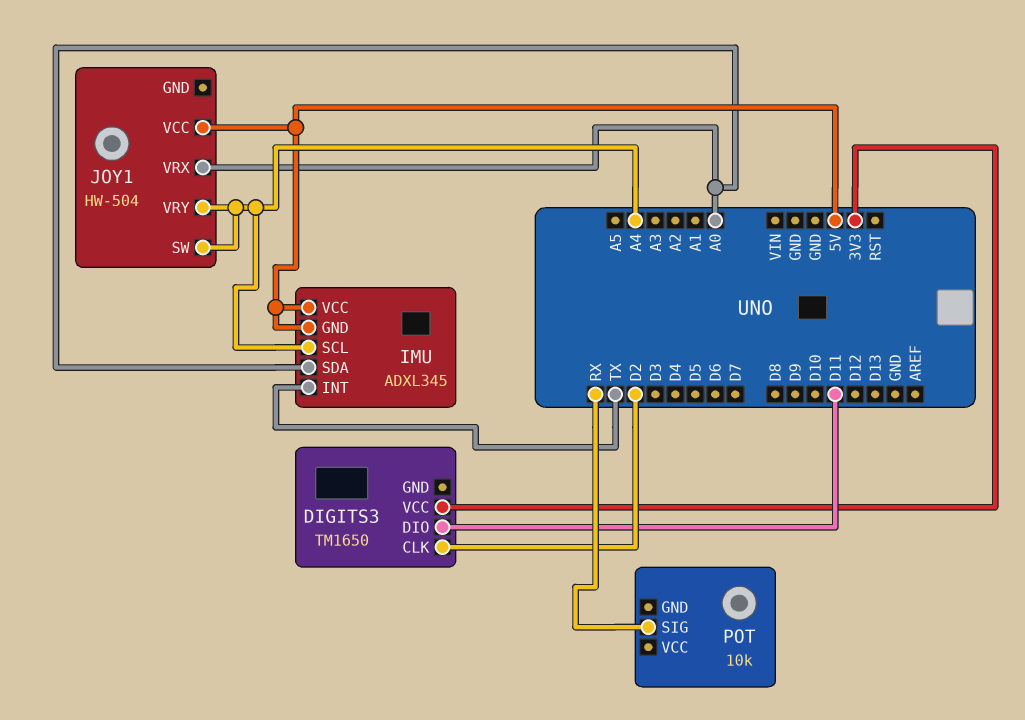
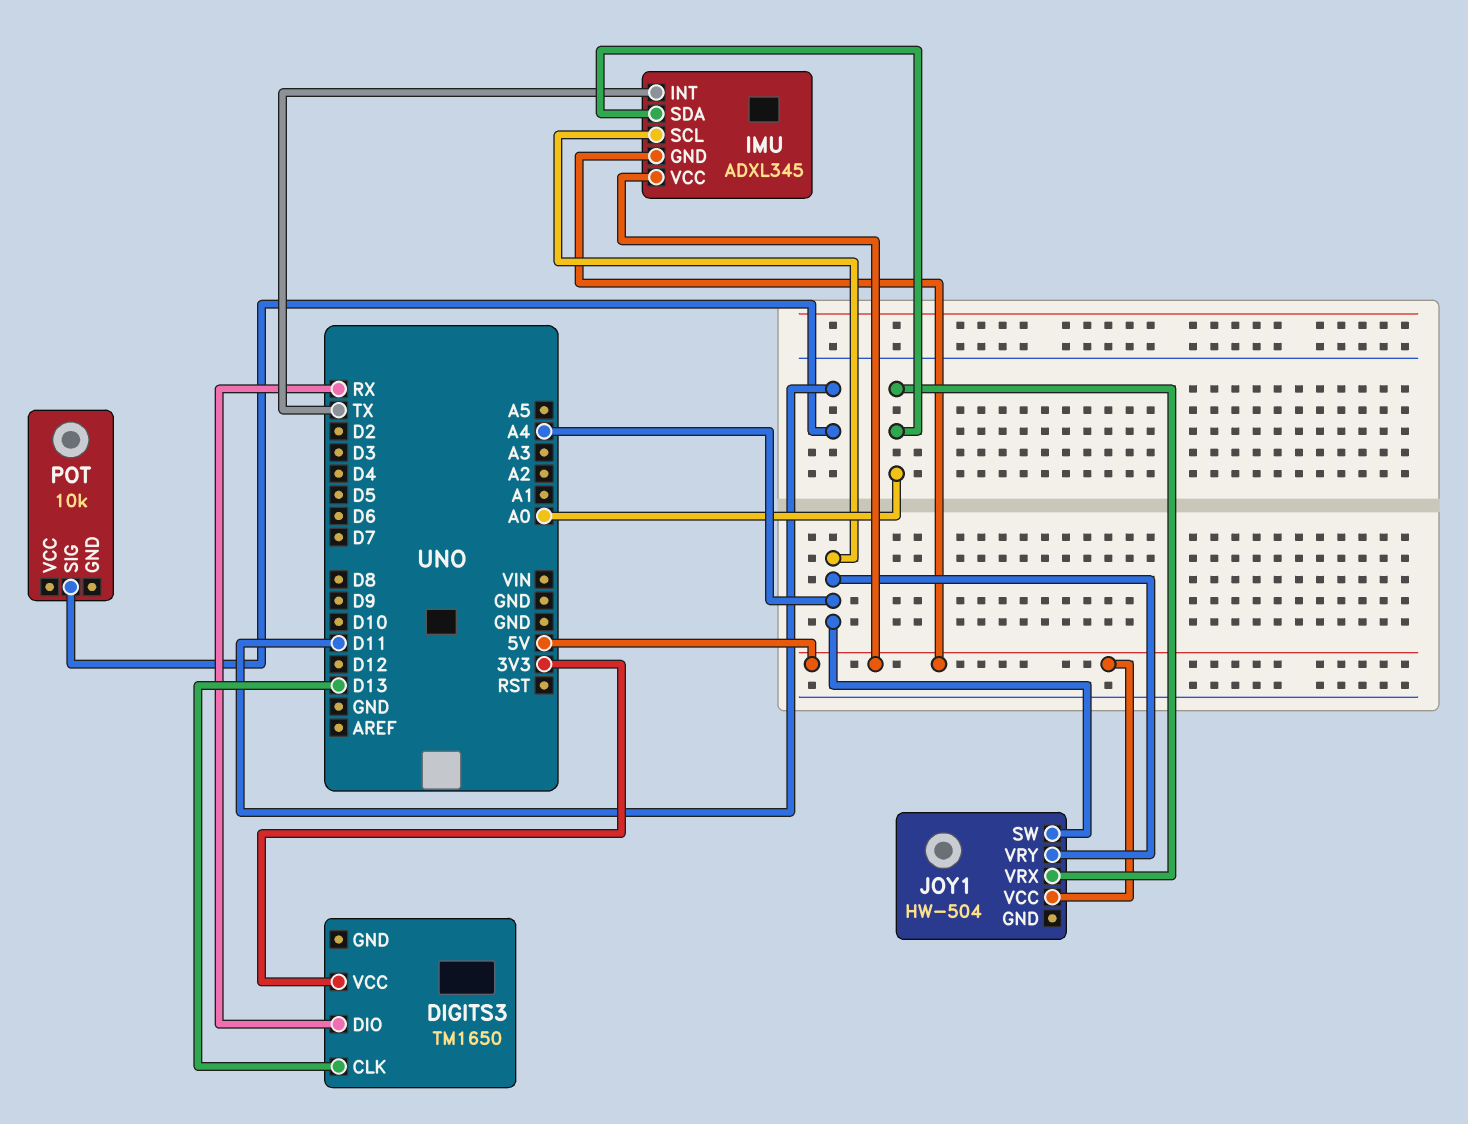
DIGITS3 pin CLK: D2 -> D13
DIGITS3 pin DIO: D11 -> RX
POT pin SIG: RX -> D11

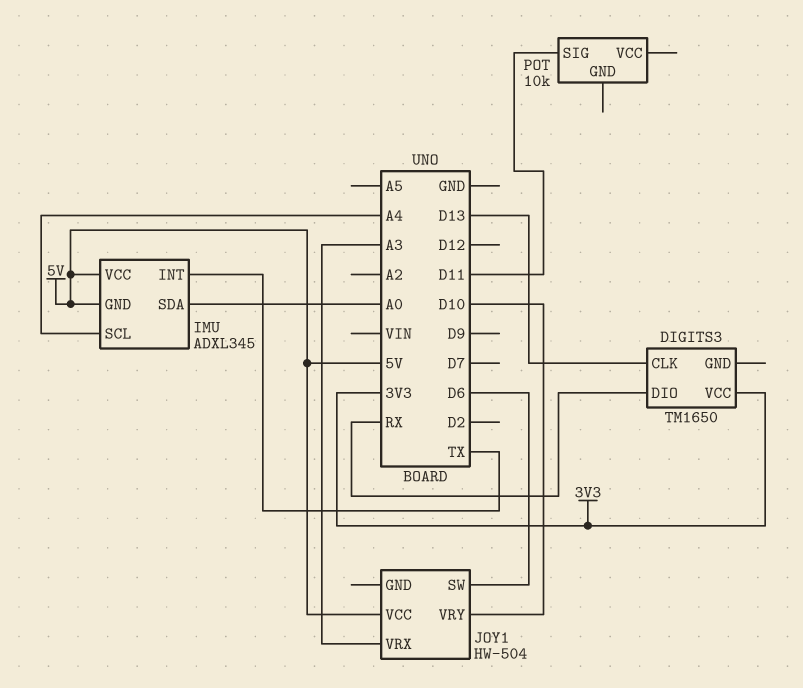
JOY1 pin SW: A4 -> D6
JOY1 pin VRX: A0 -> A3
JOY1 pin VRY: A4 -> D10

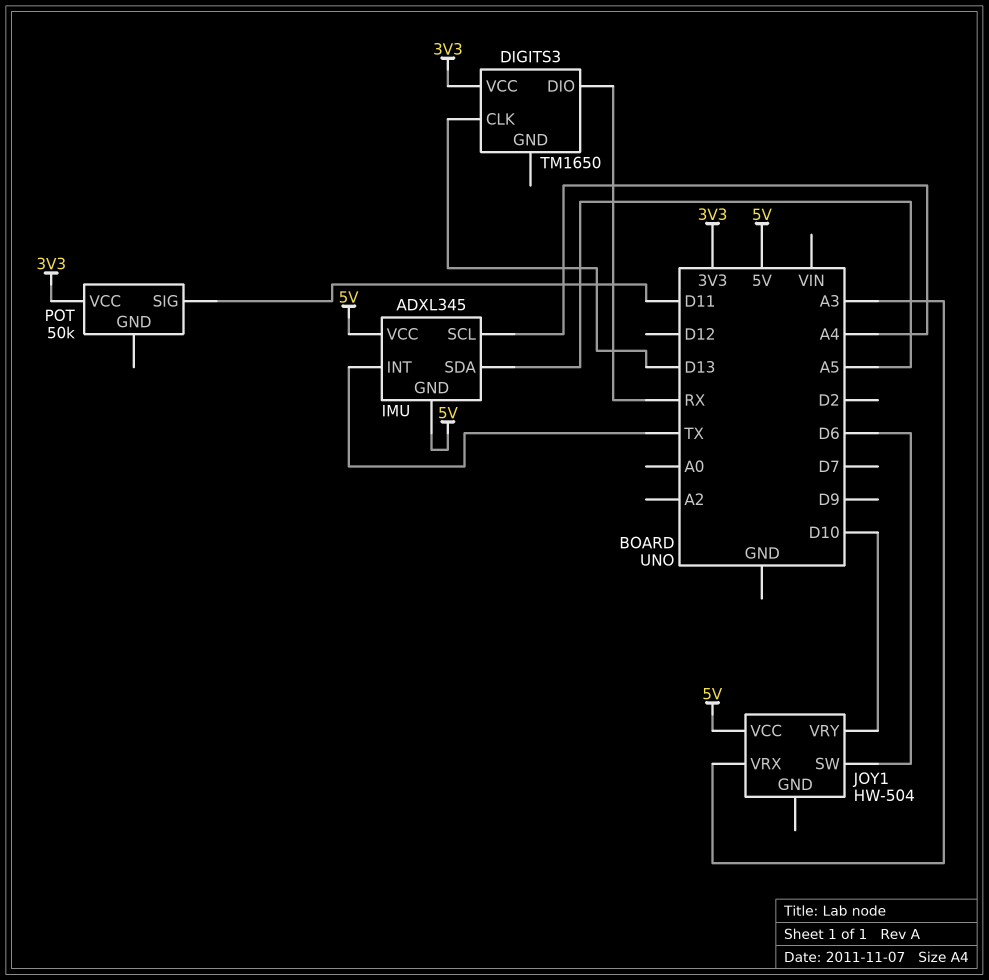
IMU pin SDA: A0 -> A5
POT: 10k -> 50k
POT pin VCC: none -> 3V3

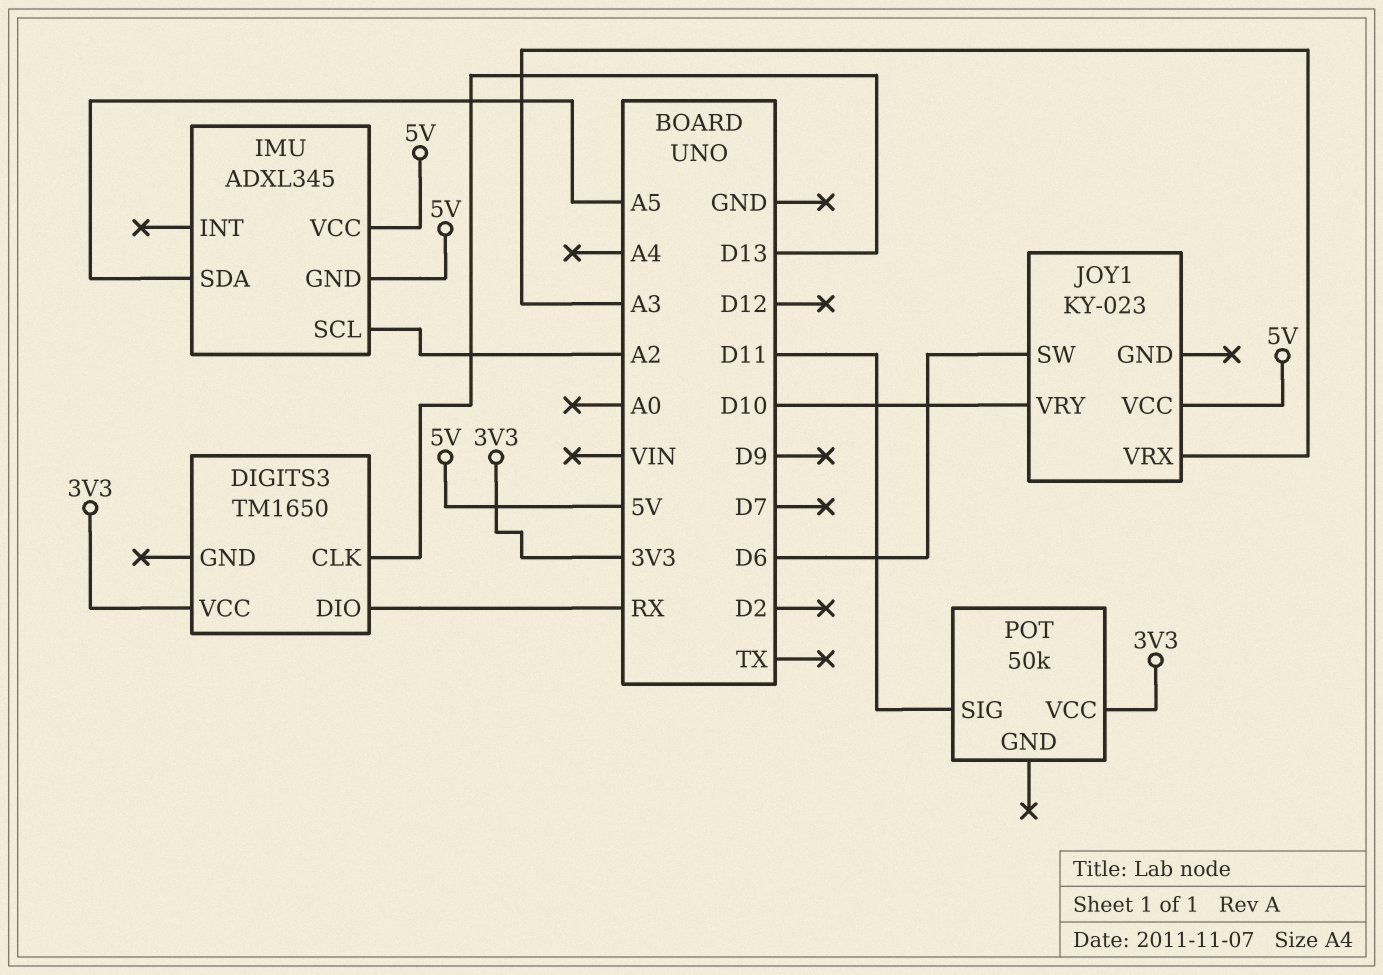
IMU pin INT: TX -> none
IMU pin SCL: A4 -> A2
JOY1: HW-504 -> KY-023

